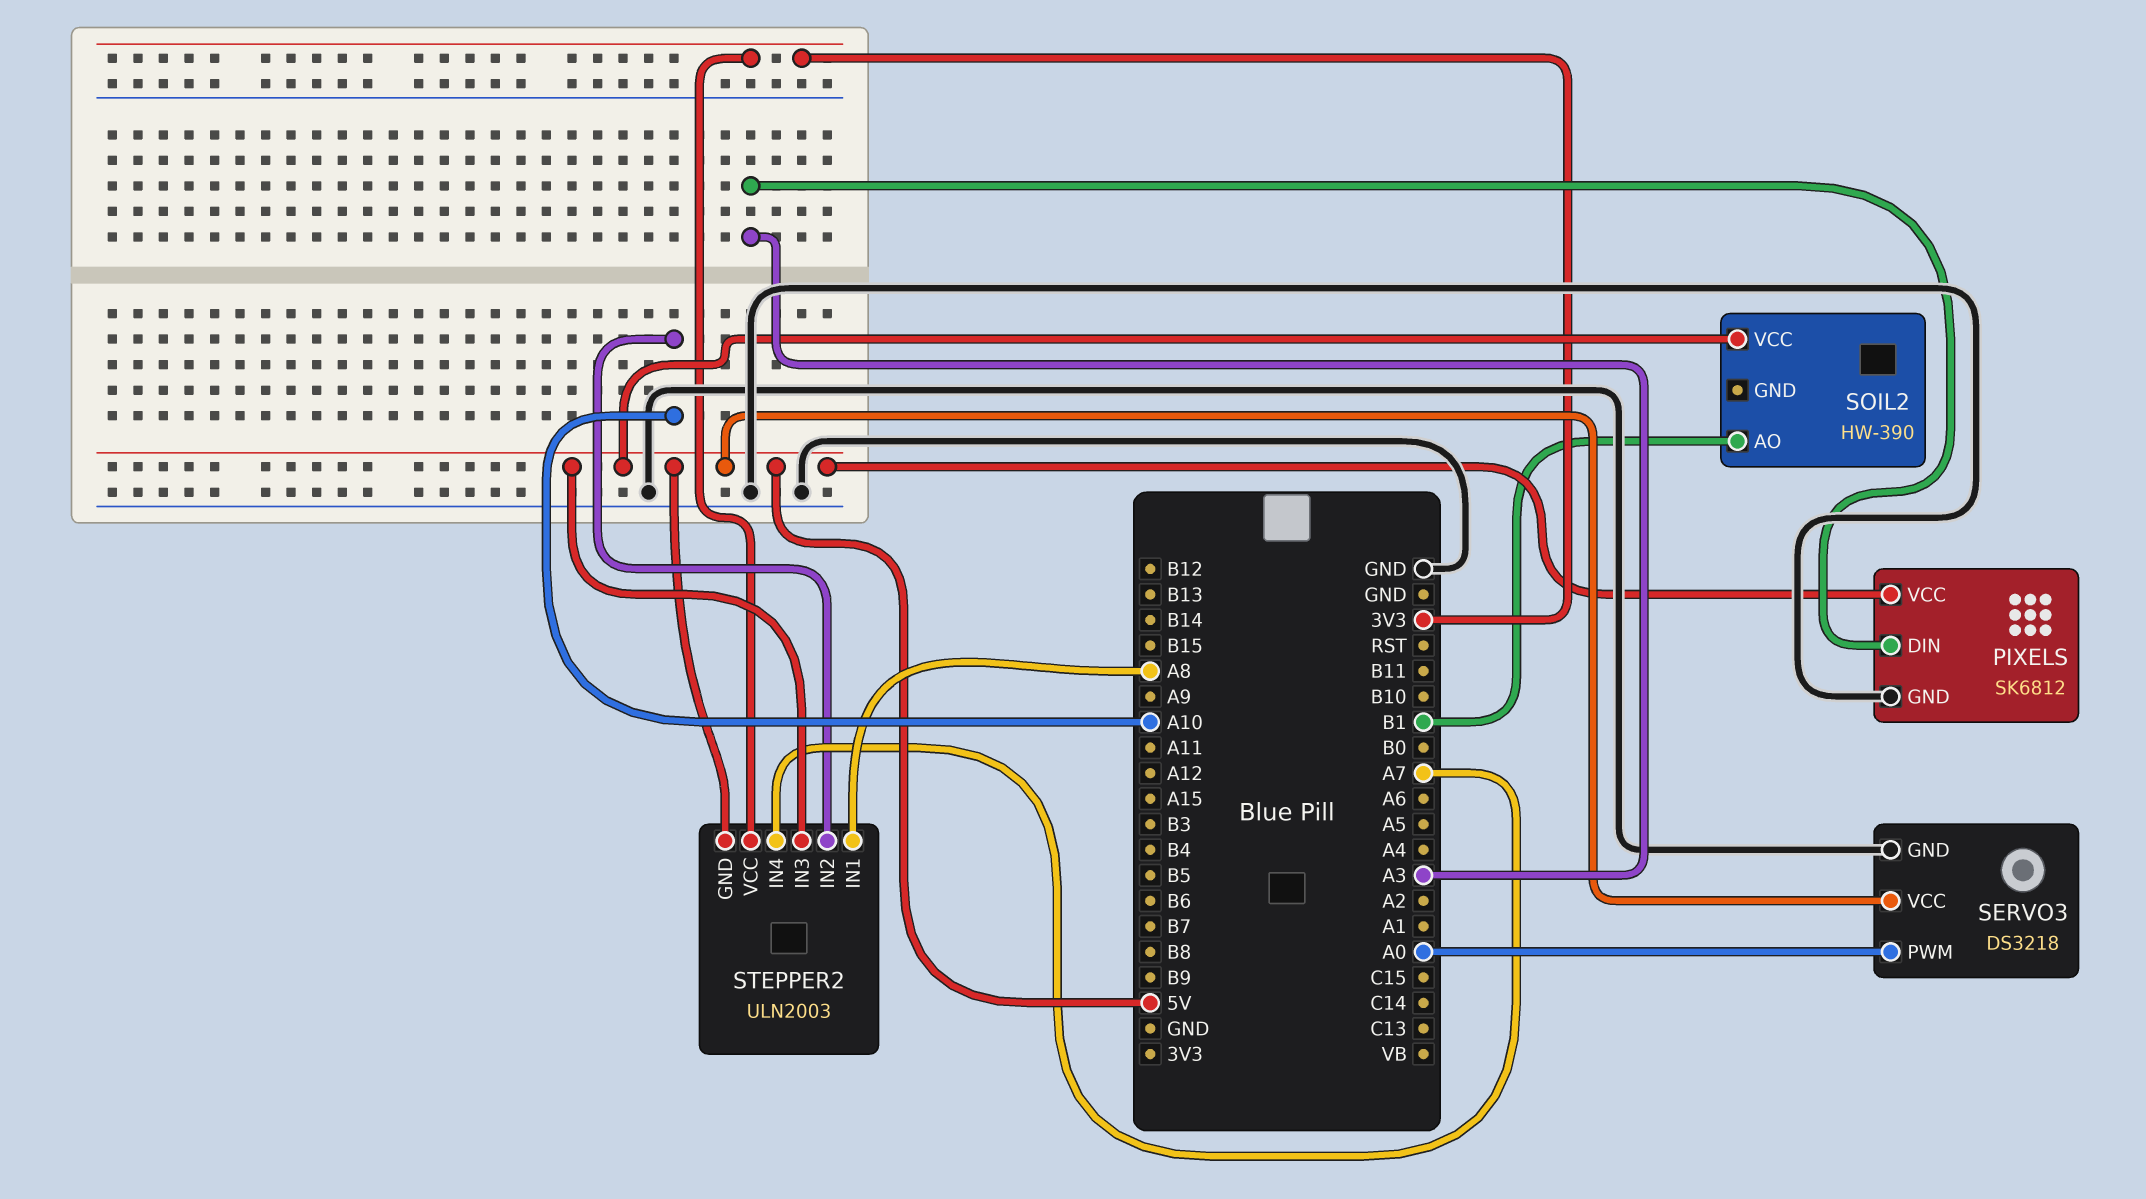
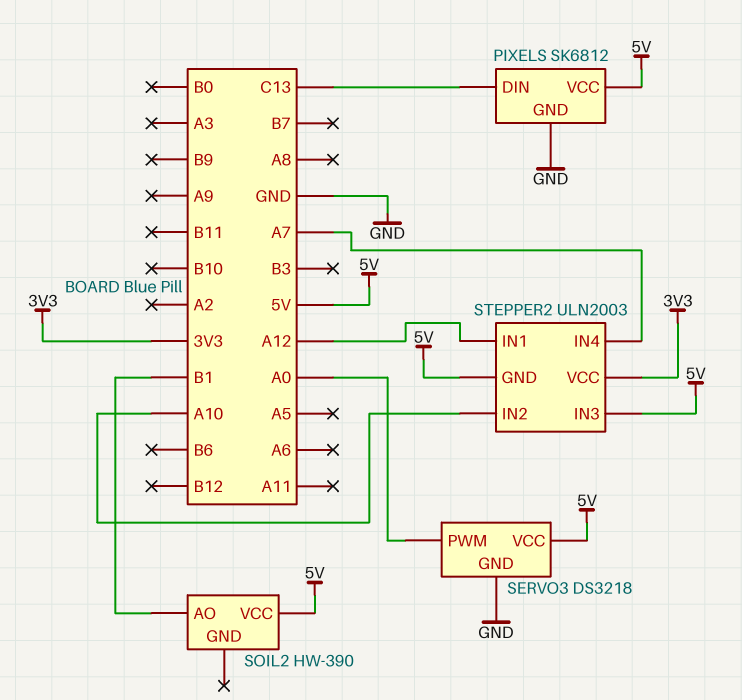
PIXELS pin DIN: A3 -> C13
STEPPER2 pin IN1: A8 -> A12

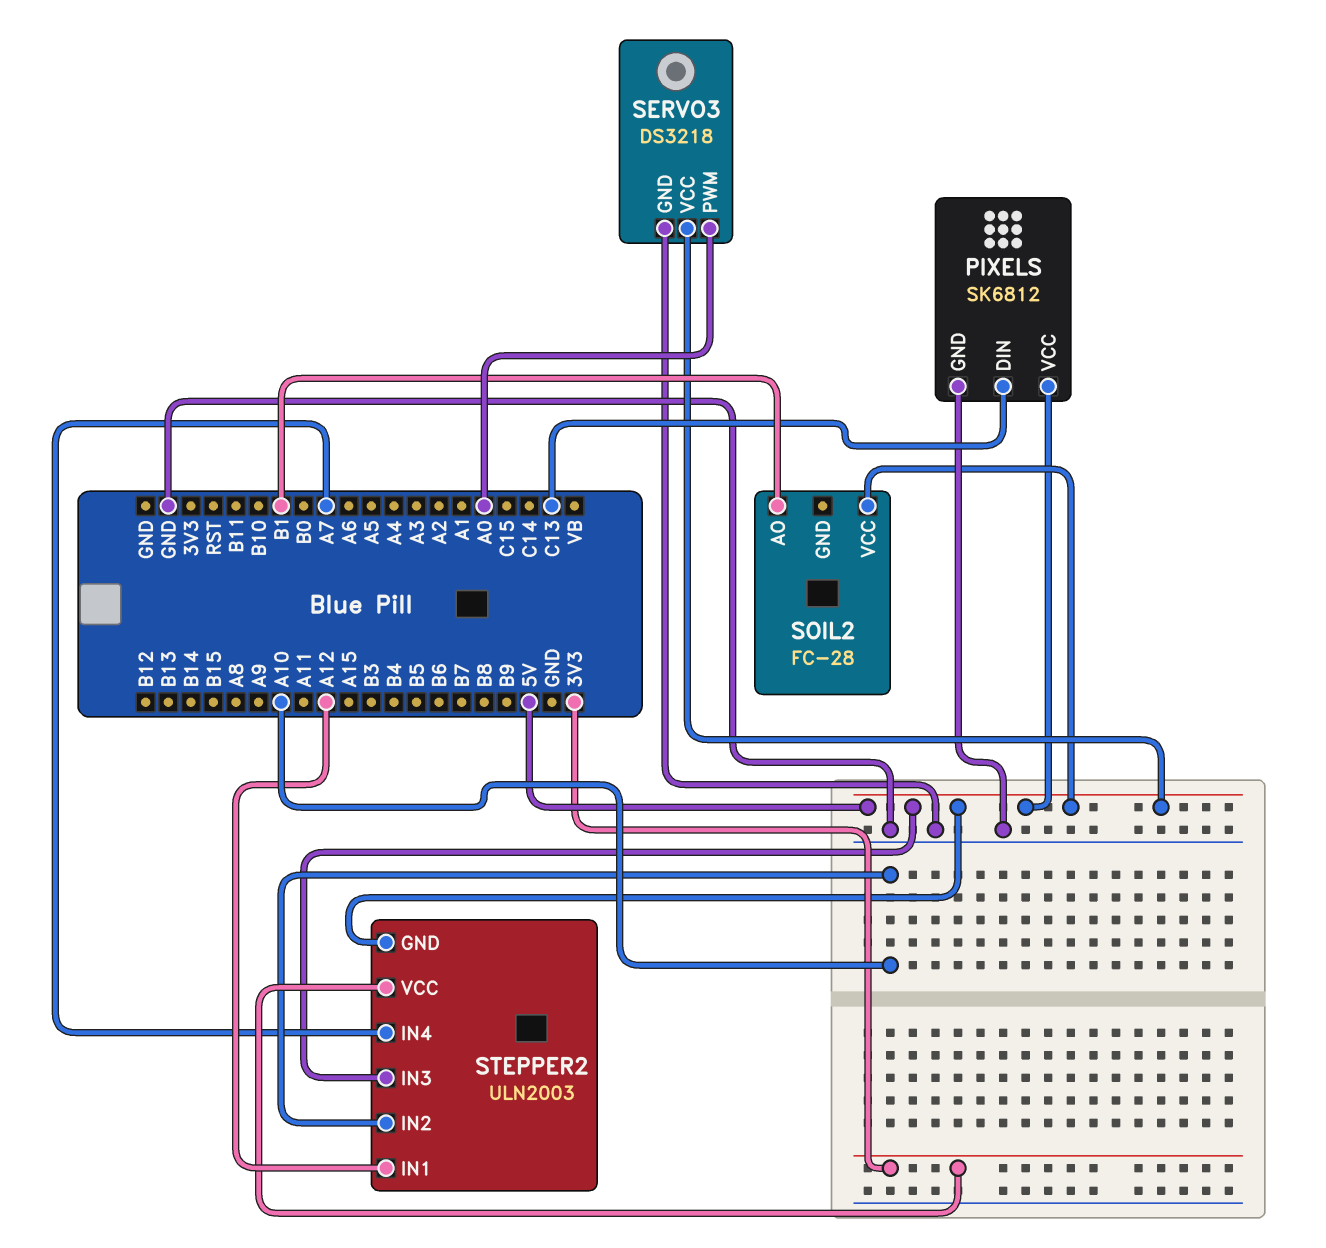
SOIL2: HW-390 -> FC-28

